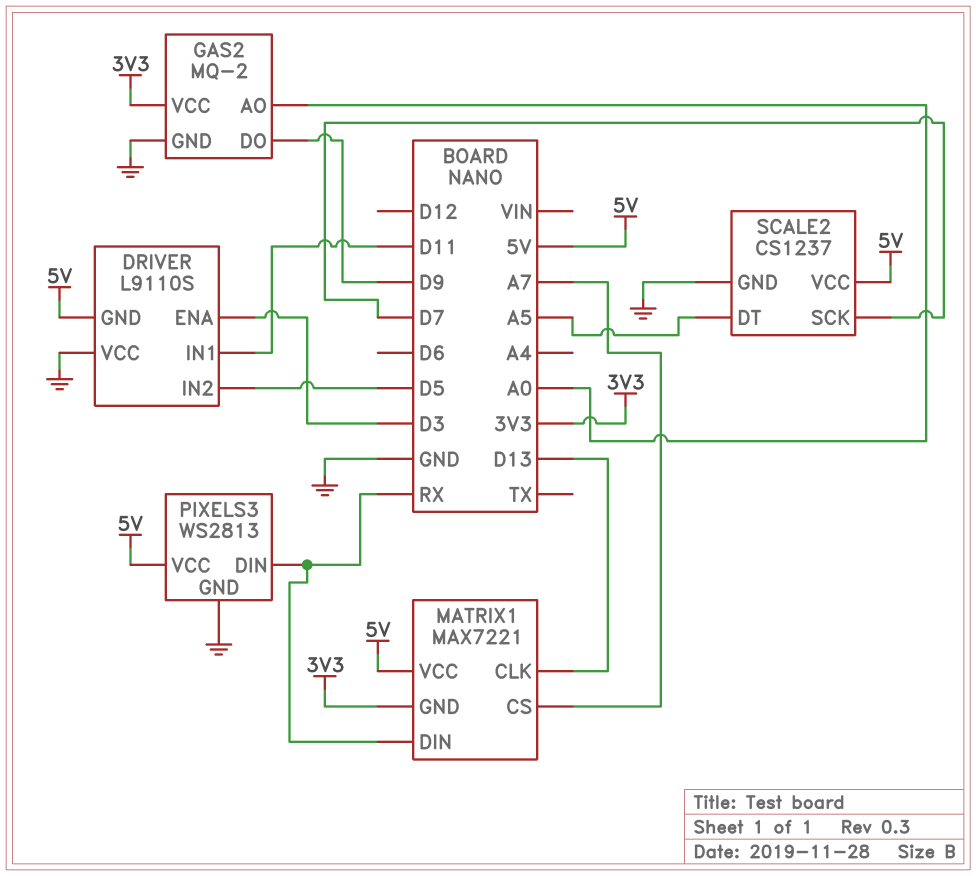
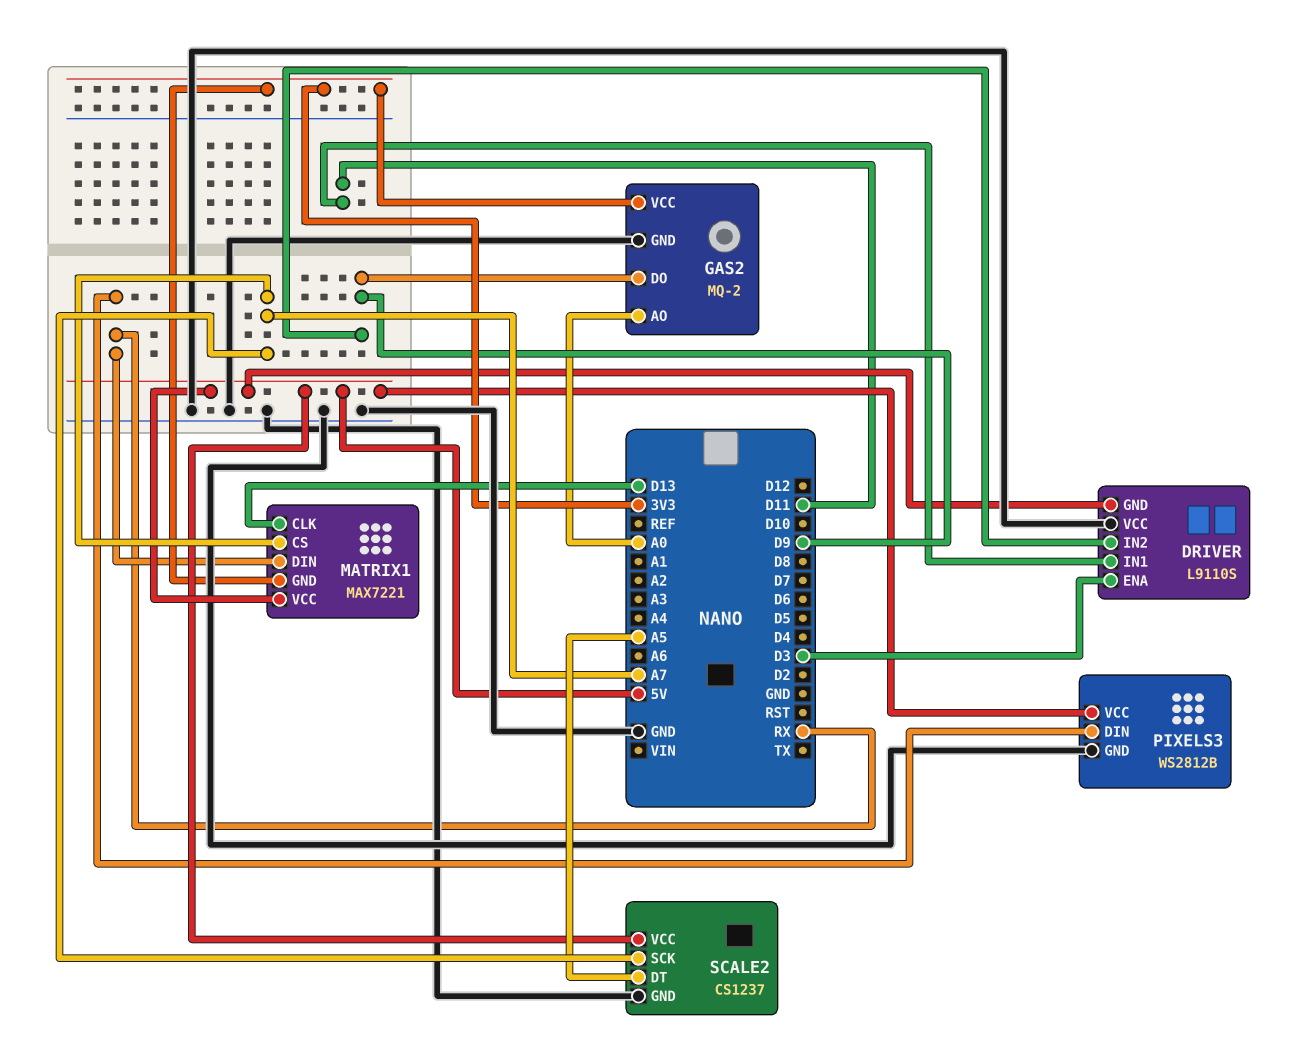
DRIVER pin IN2: D5 -> D9
PIXELS3: WS2813 -> WS2812B
SCALE2 pin SCK: D7 -> A7

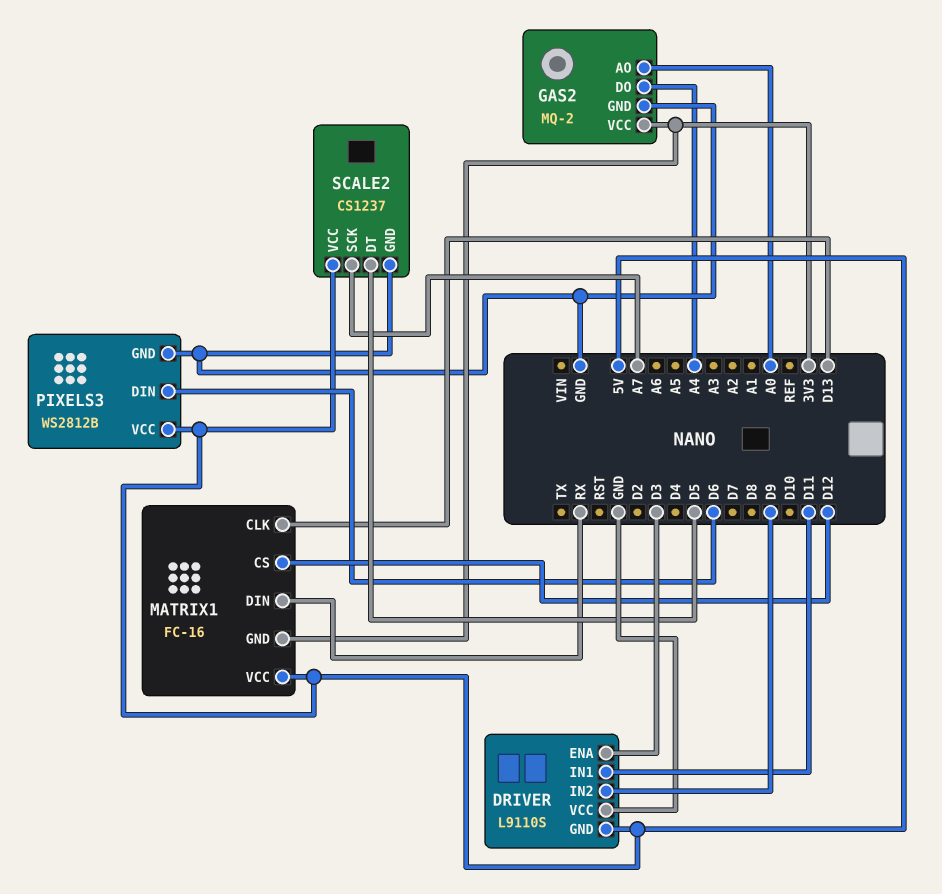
GAS2 pin DO: D9 -> A4
MATRIX1: MAX7221 -> FC-16
MATRIX1 pin CS: A7 -> D12
PIXELS3 pin DIN: RX -> D6
SCALE2 pin DT: A5 -> D5

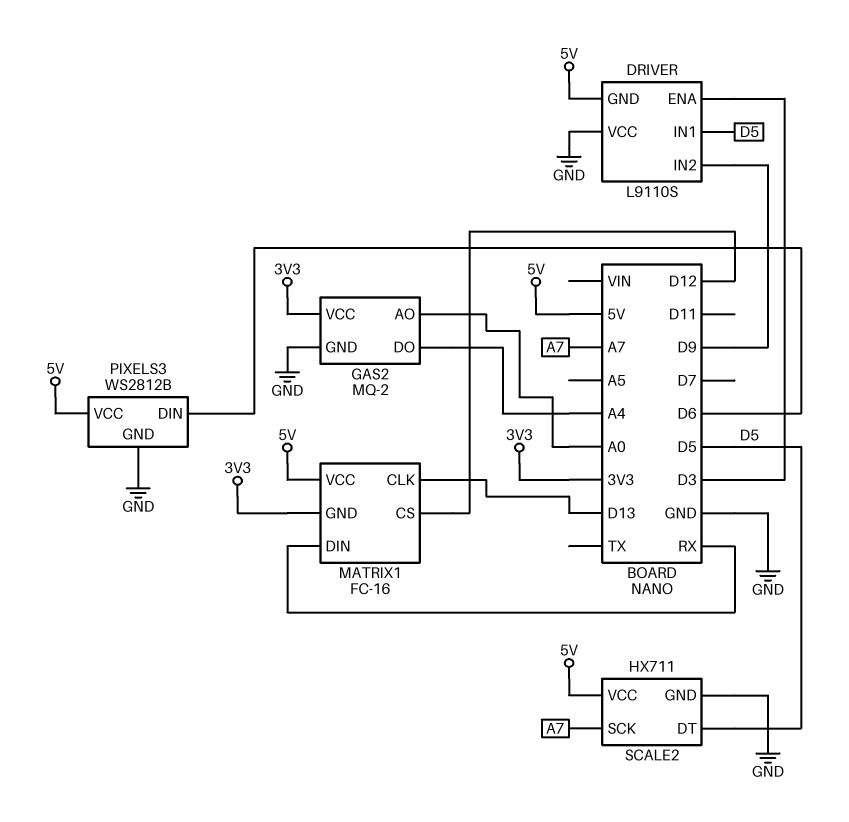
DRIVER pin IN1: D11 -> D5
SCALE2: CS1237 -> HX711

